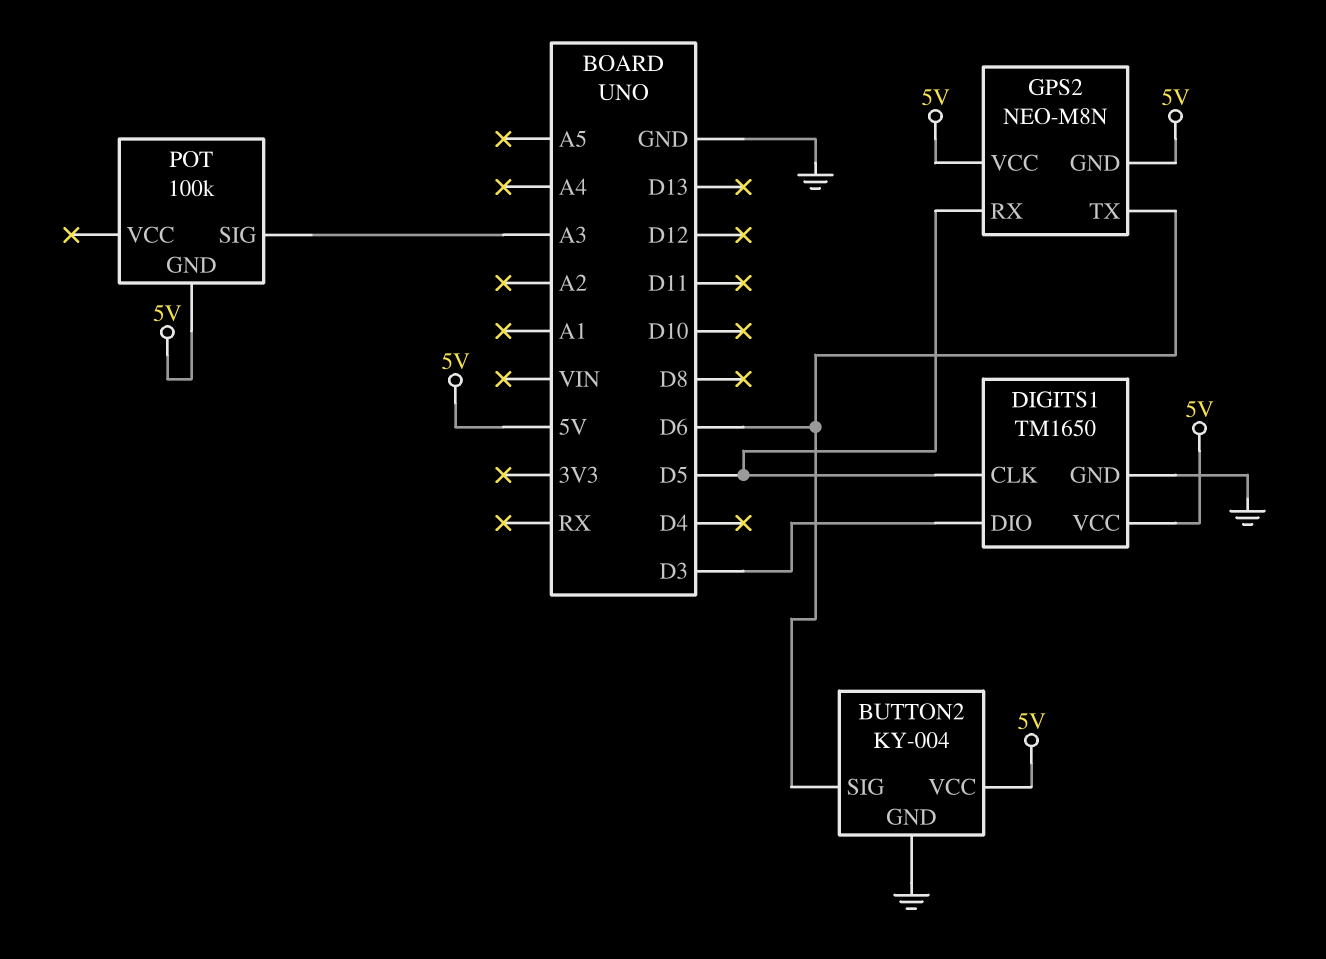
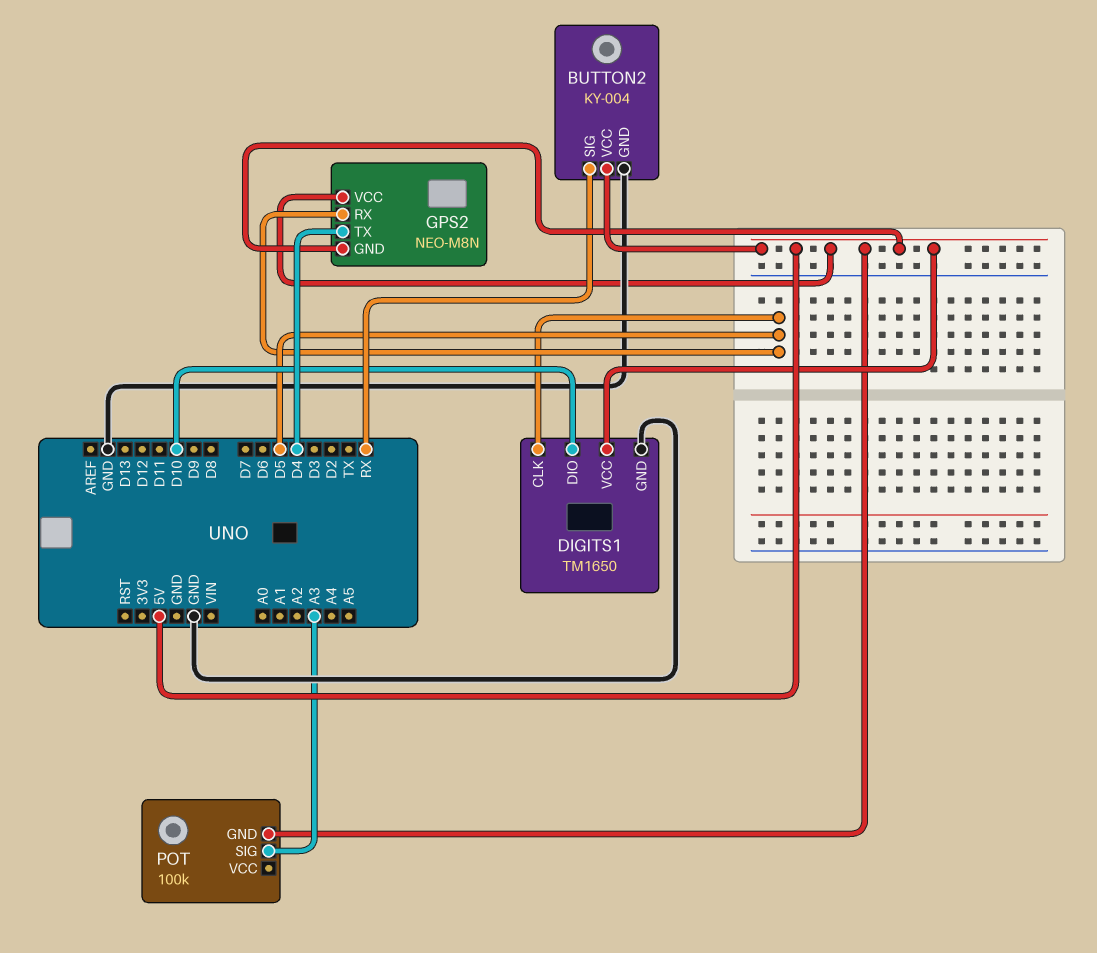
BUTTON2 pin SIG: D6 -> RX
DIGITS1 pin DIO: D3 -> D10
GPS2 pin TX: D6 -> D4

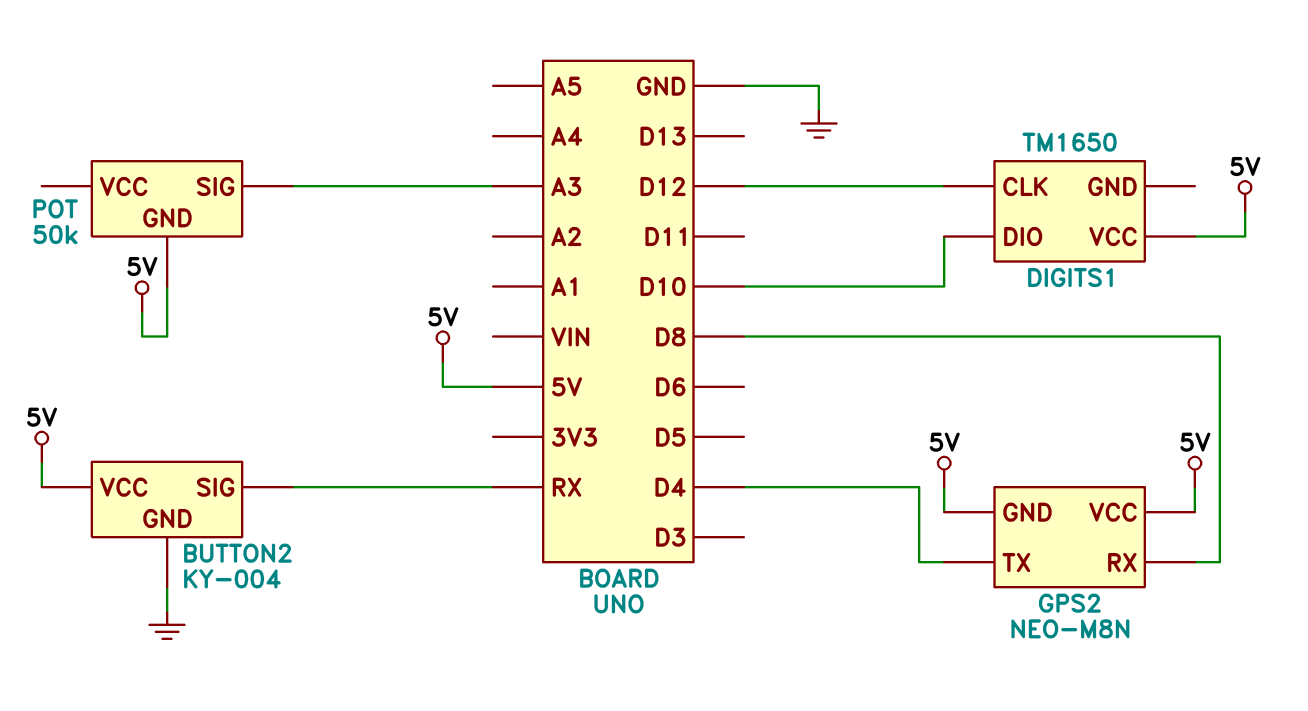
DIGITS1 pin CLK: D5 -> D12
DIGITS1 pin GND: GND -> none
GPS2 pin RX: D5 -> D8
POT: 100k -> 50k

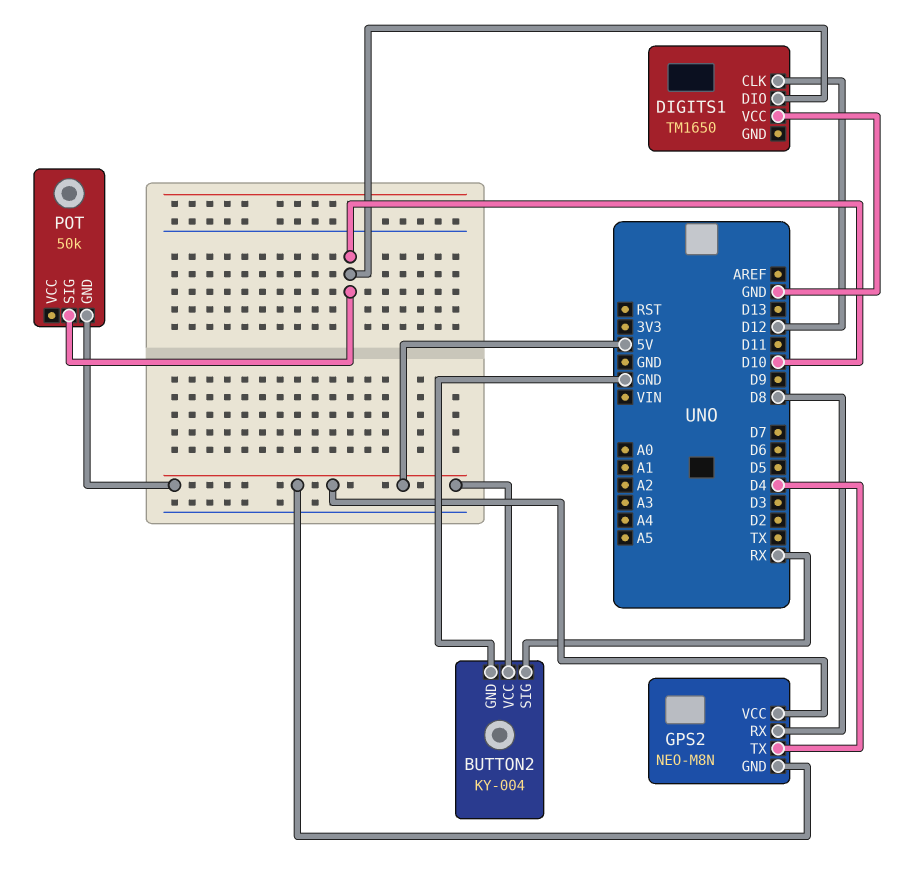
DIGITS1 pin VCC: 5V -> GND
POT pin SIG: A3 -> D10

